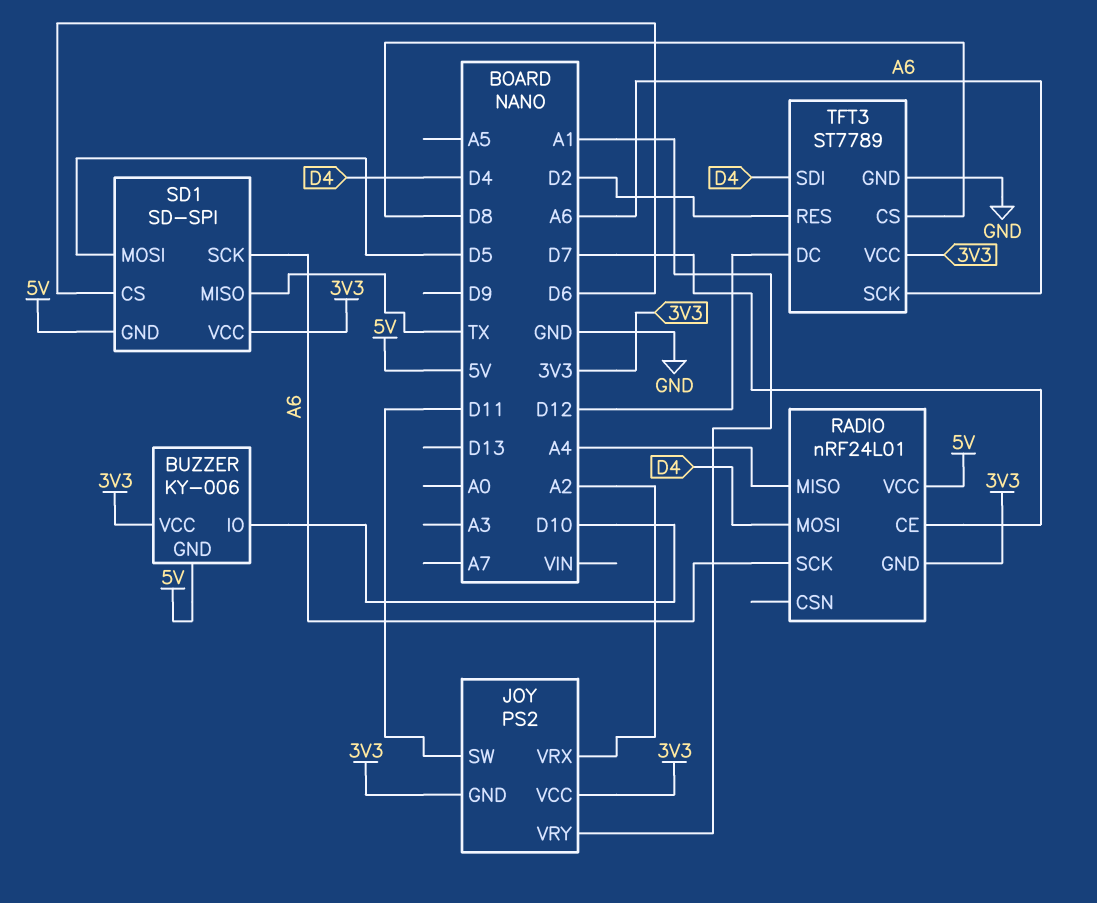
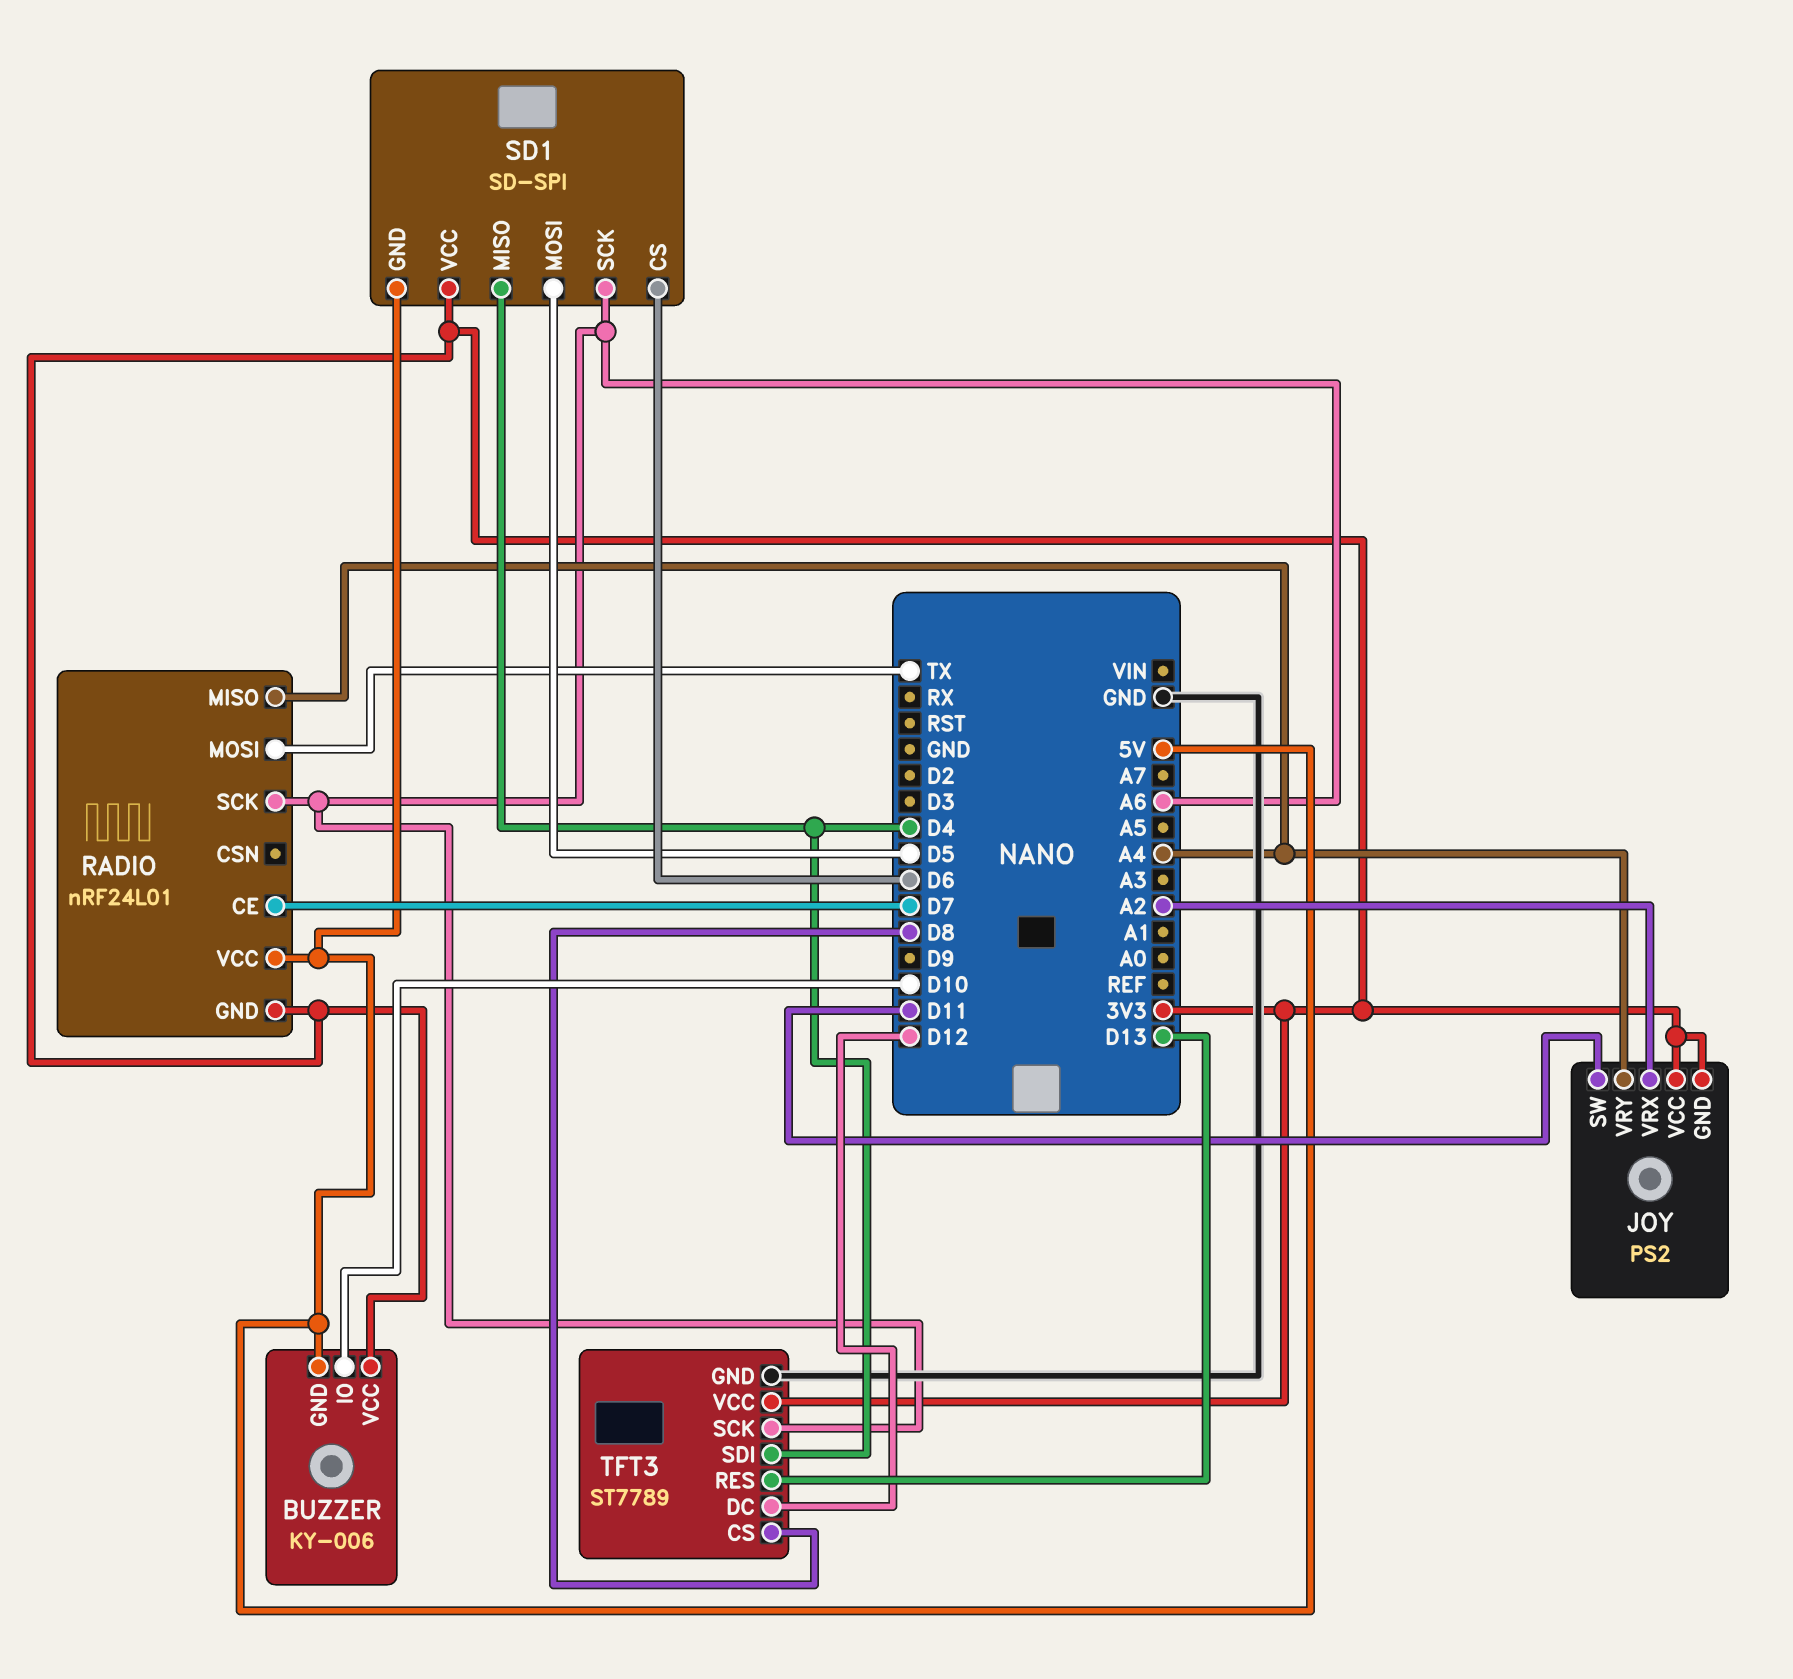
JOY pin VRY: A1 -> A4
RADIO pin MOSI: D4 -> TX
SD1 pin MISO: TX -> D4
TFT3 pin RES: D2 -> D13

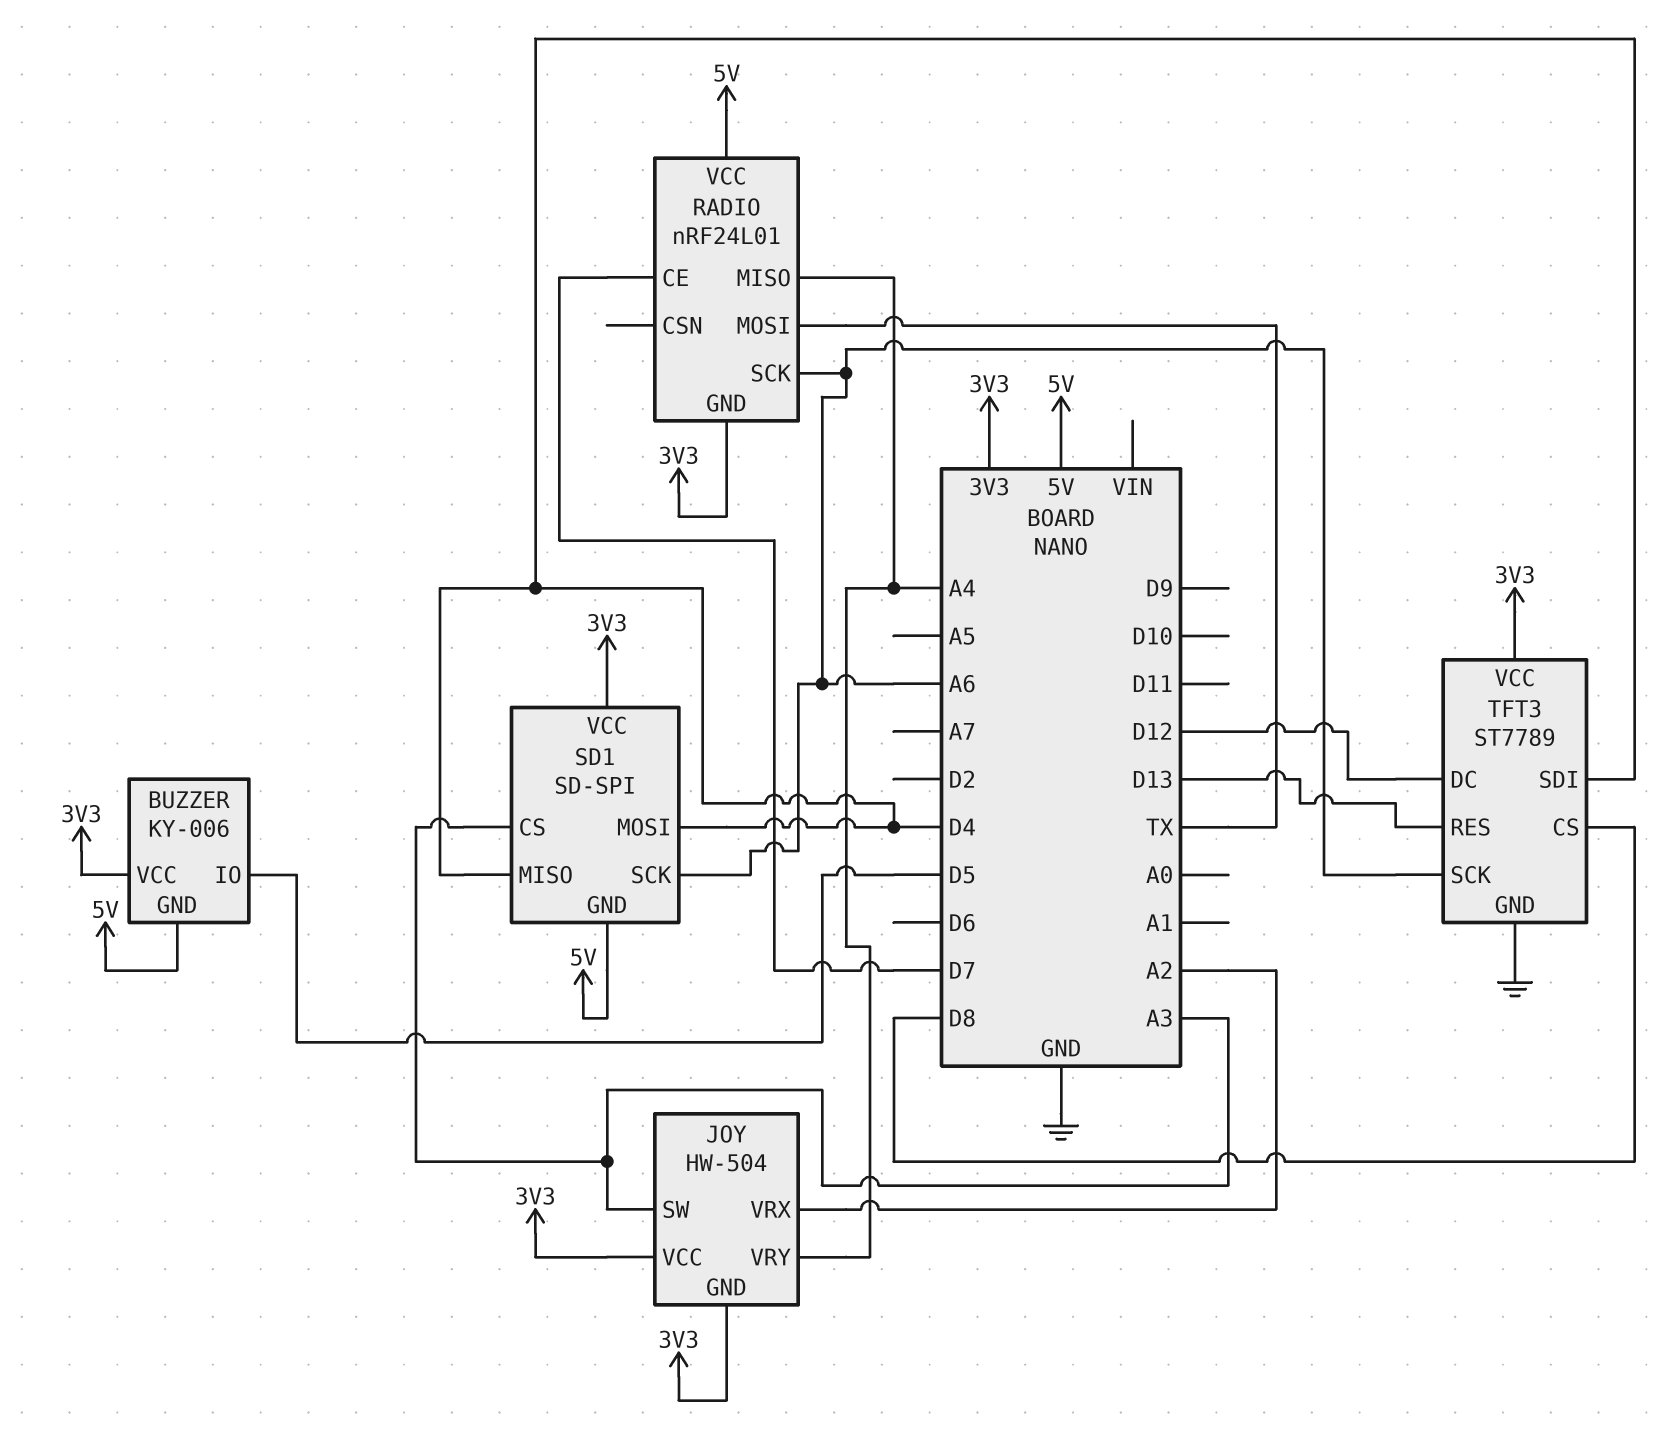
BUZZER pin IO: D10 -> D5
JOY: PS2 -> HW-504
JOY pin SW: D11 -> A3
SD1 pin CS: D6 -> A3
SD1 pin MOSI: D5 -> D4

